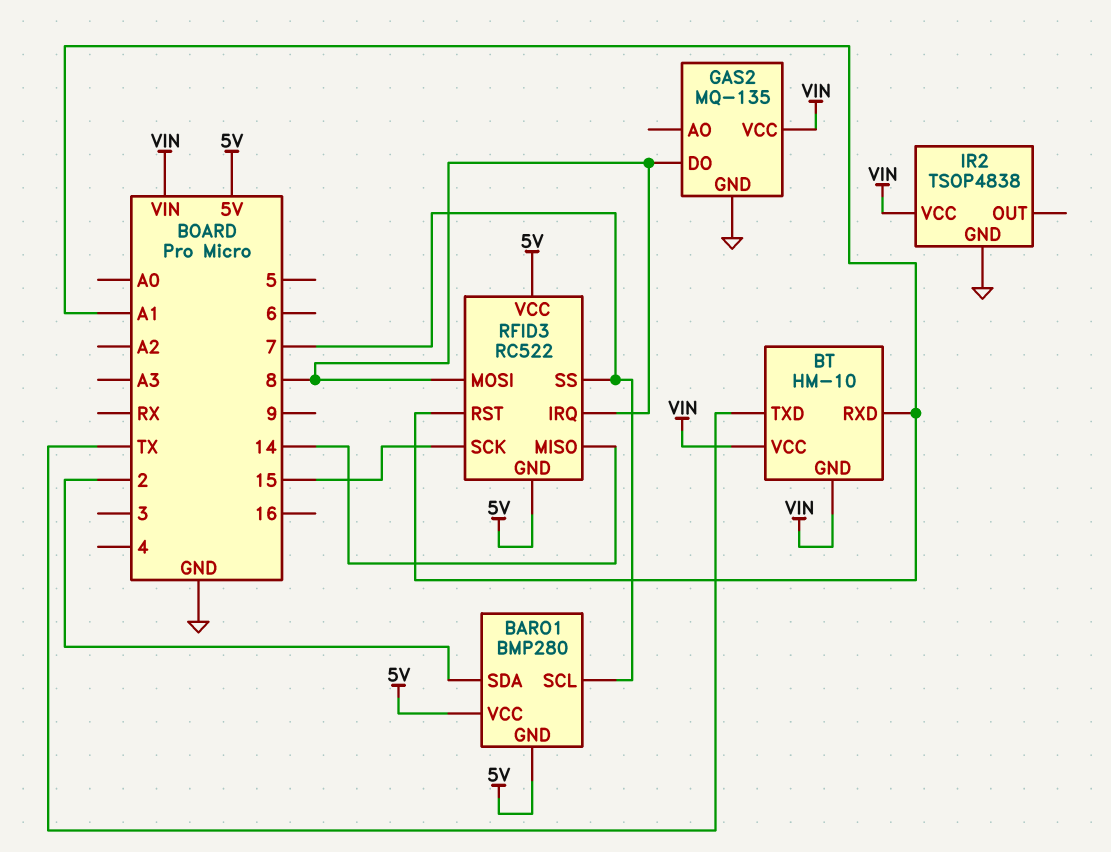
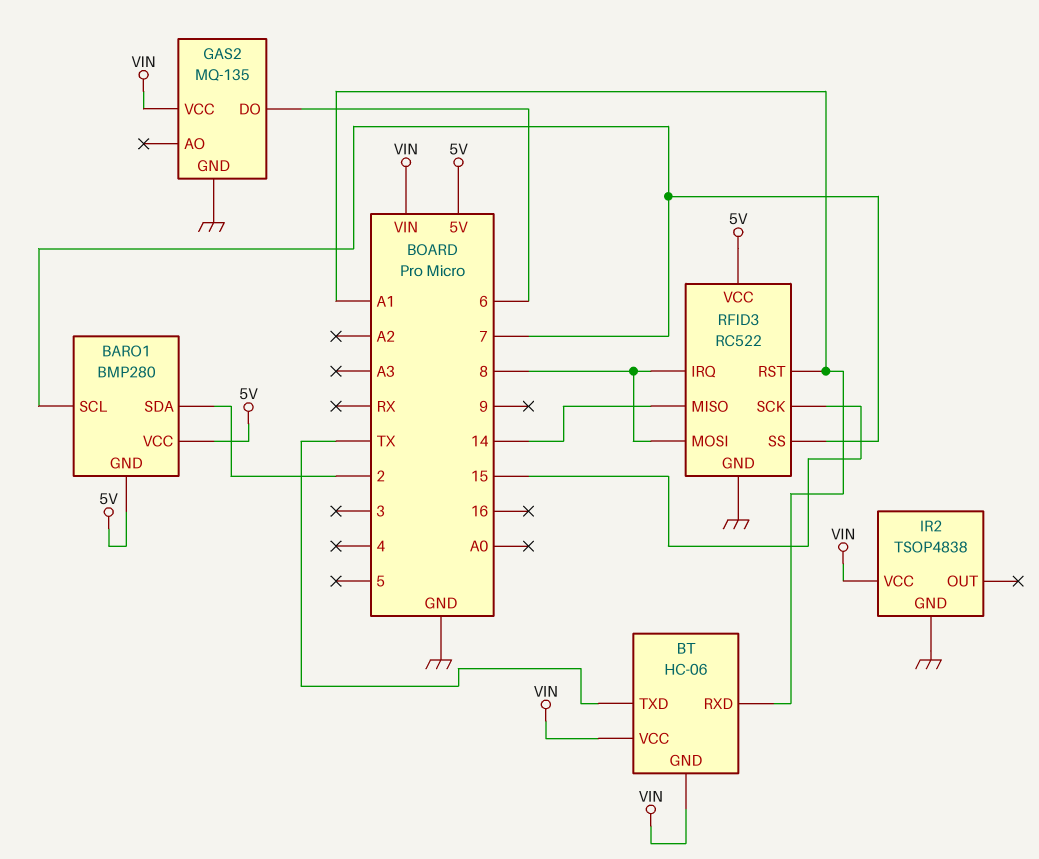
BT: HM-10 -> HC-06
GAS2 pin DO: 8 -> 6
RFID3 pin GND: 5V -> GND

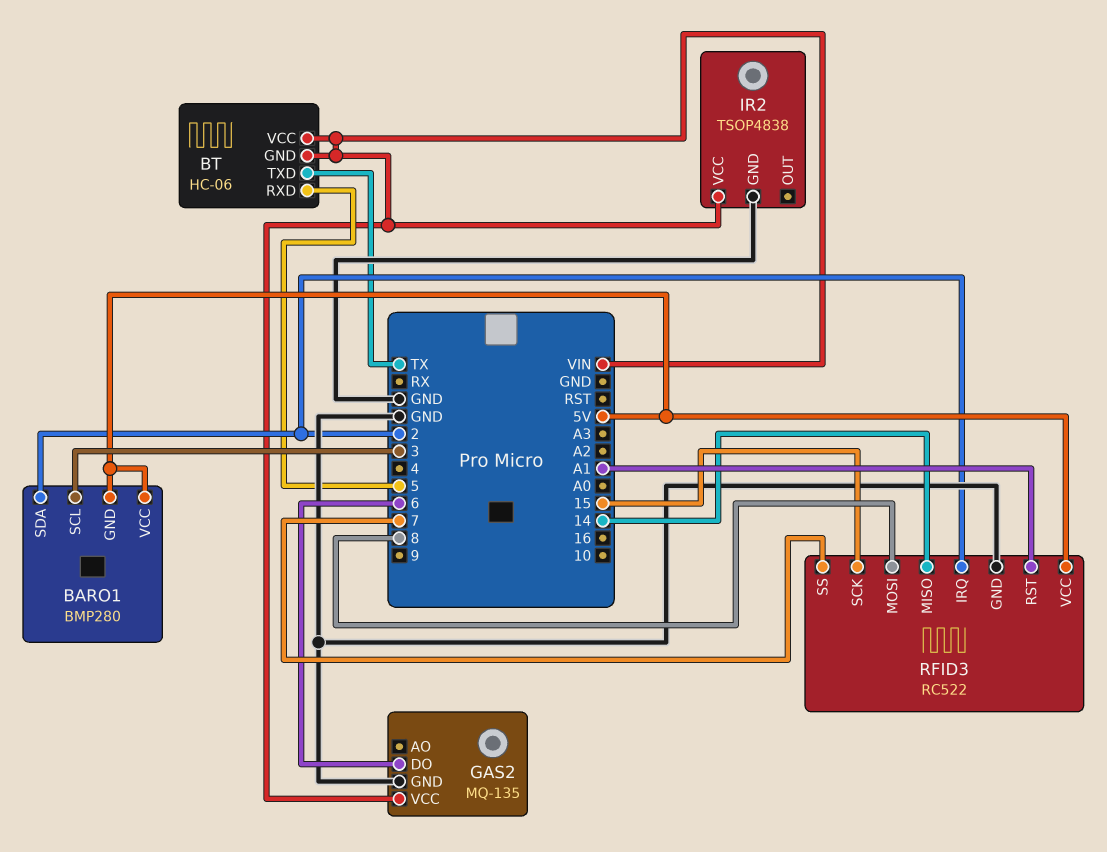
BARO1 pin SCL: 7 -> 3
BT pin RXD: A1 -> 5
RFID3 pin IRQ: 8 -> 2

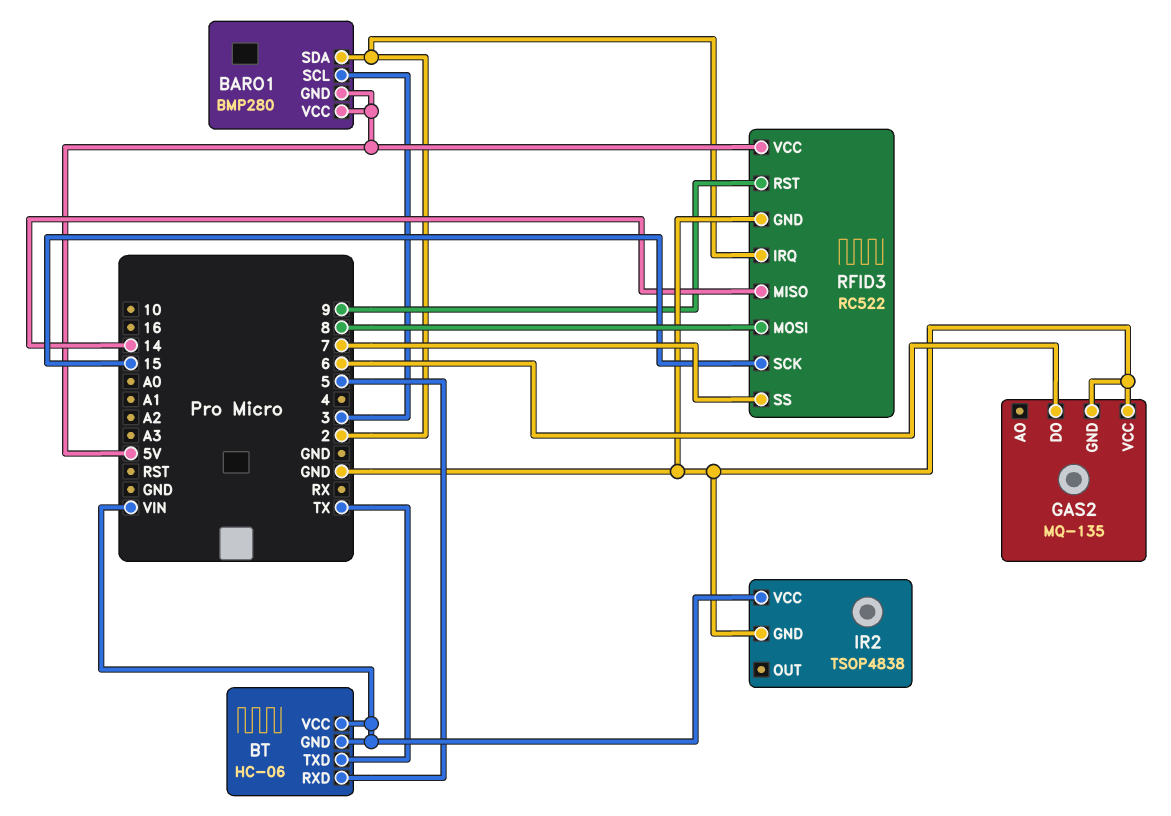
GAS2 pin VCC: VIN -> GND
RFID3 pin RST: A1 -> 9

